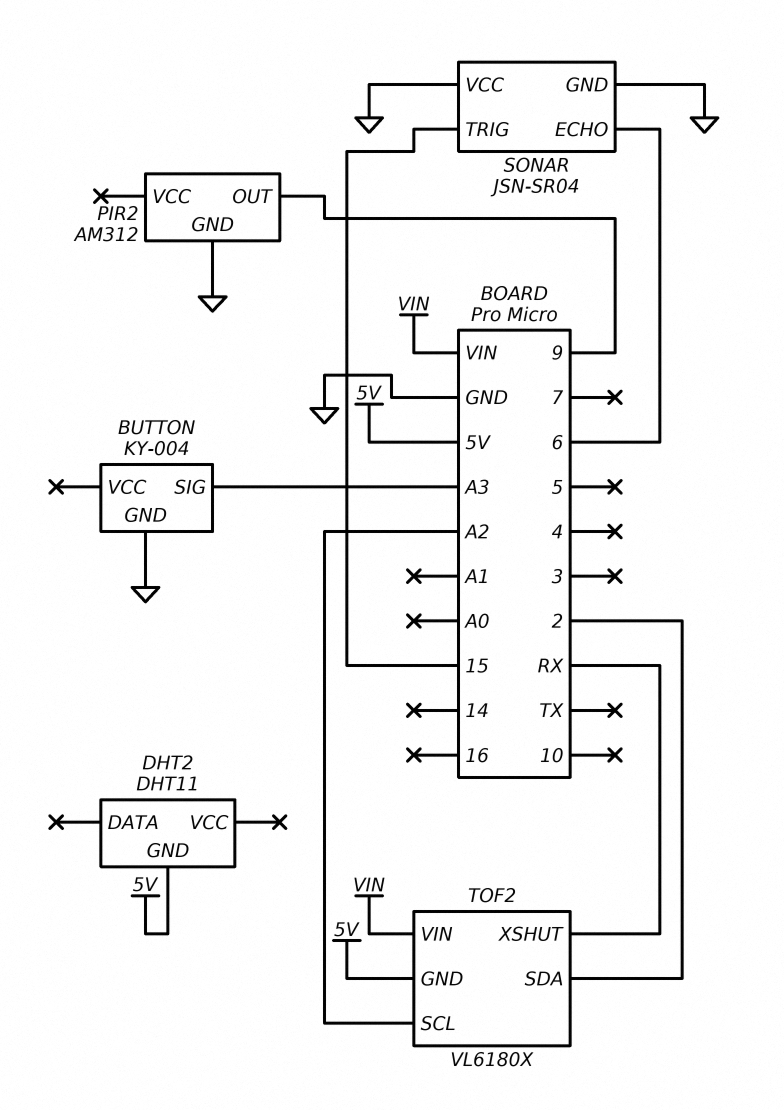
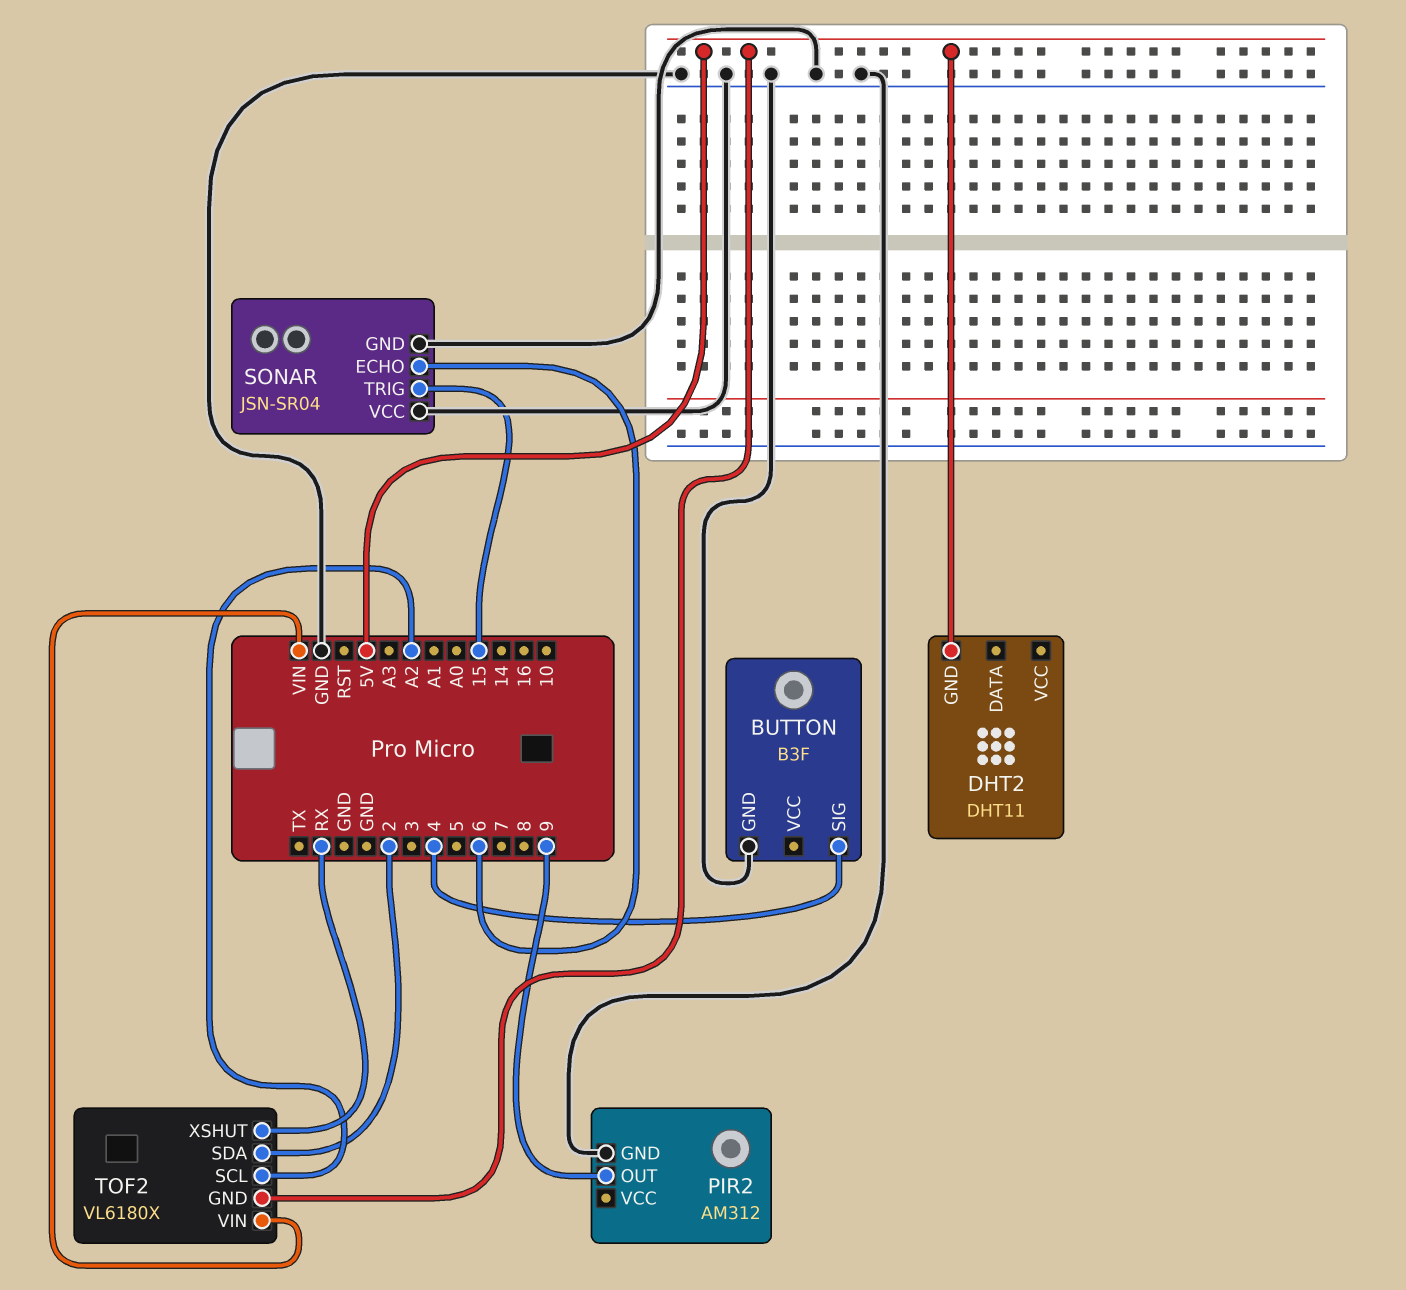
BUTTON: KY-004 -> B3F
BUTTON pin SIG: A3 -> 4

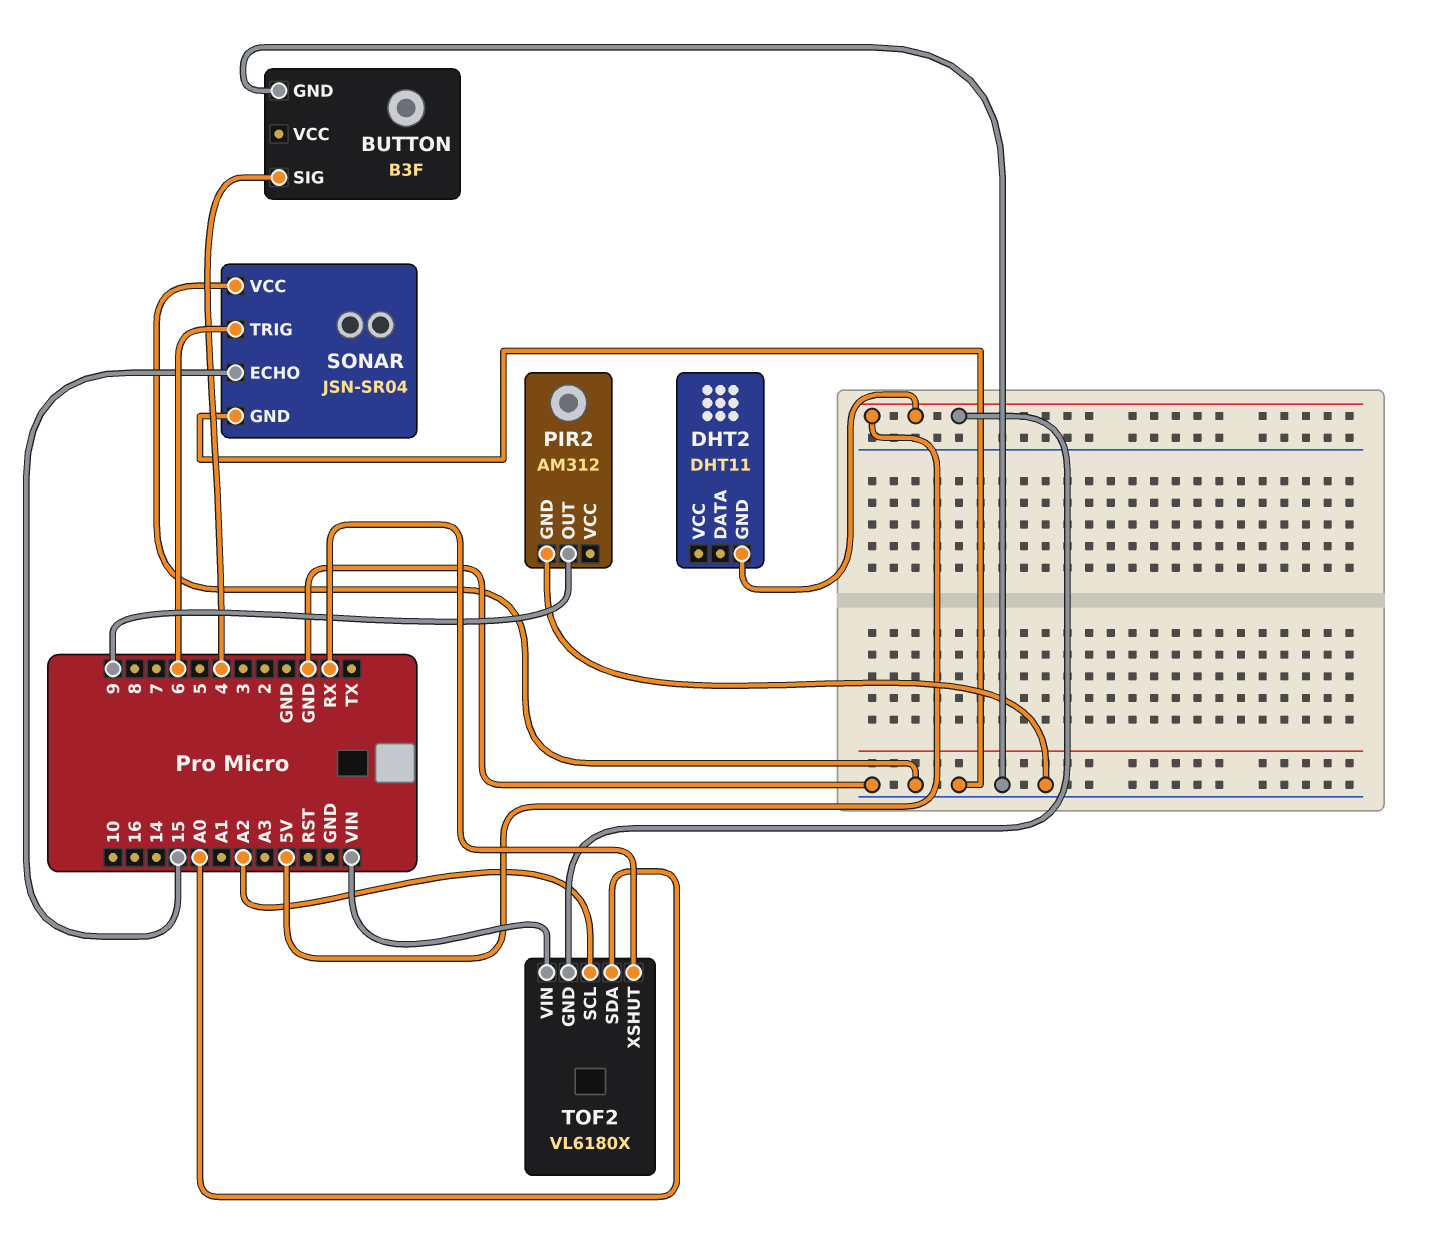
SONAR pin ECHO: 6 -> 15
SONAR pin TRIG: 15 -> 6
TOF2 pin SDA: 2 -> A0

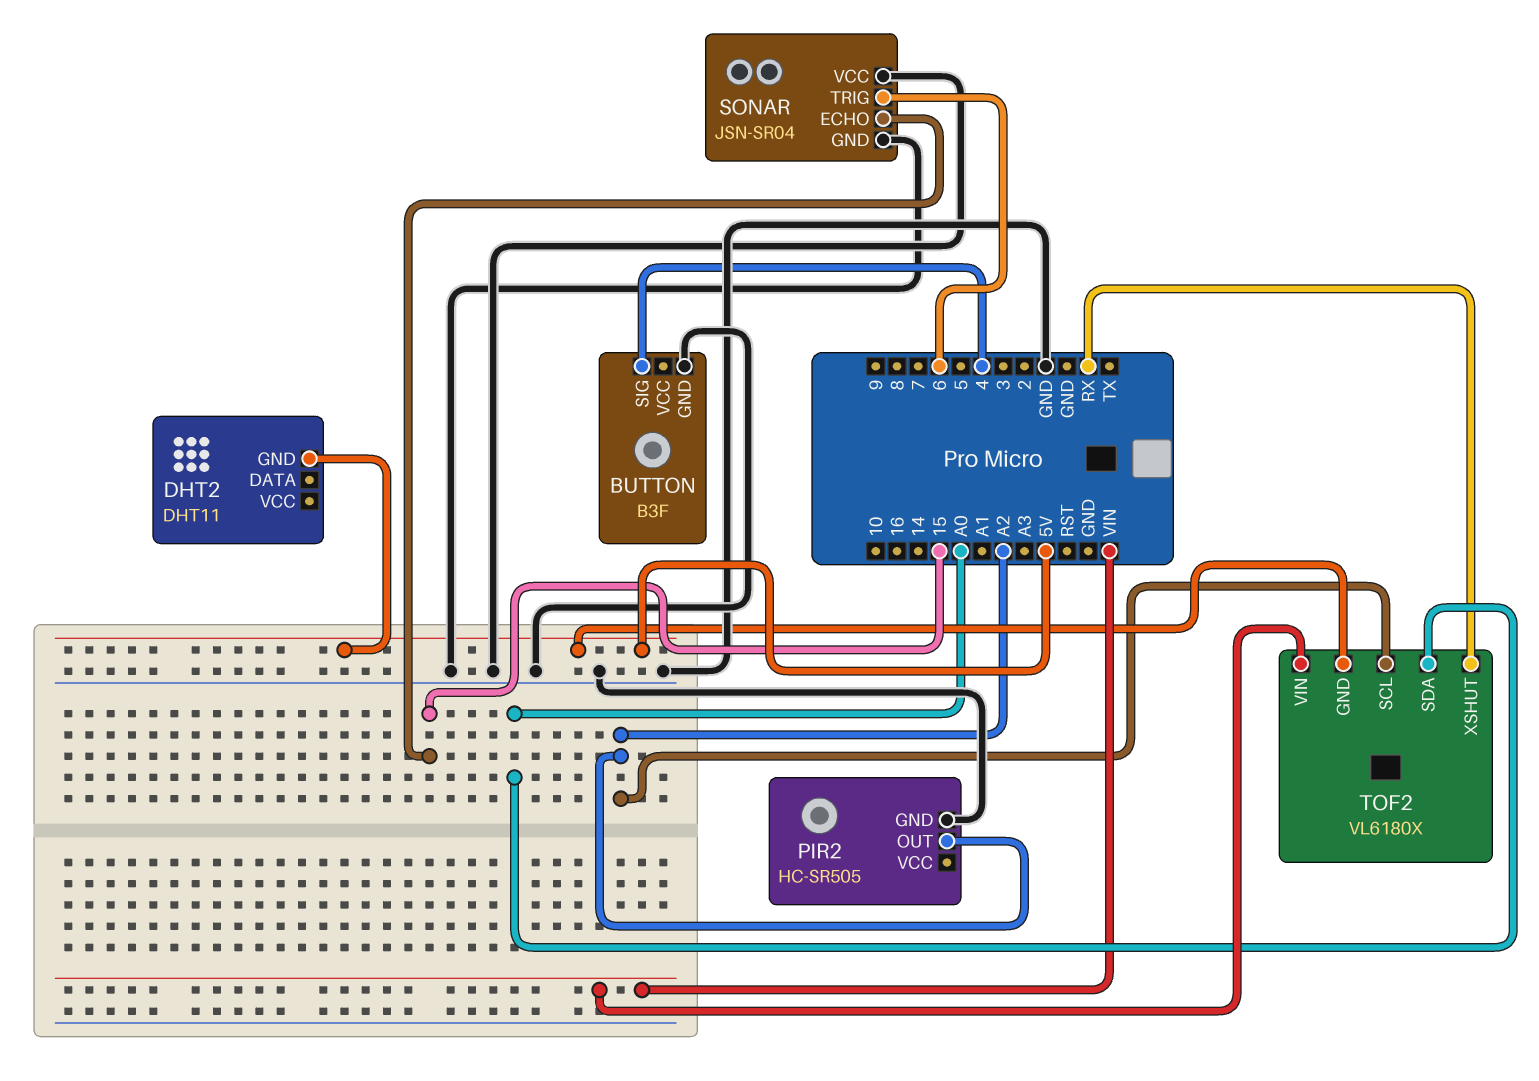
PIR2: AM312 -> HC-SR505
PIR2 pin OUT: 9 -> A2

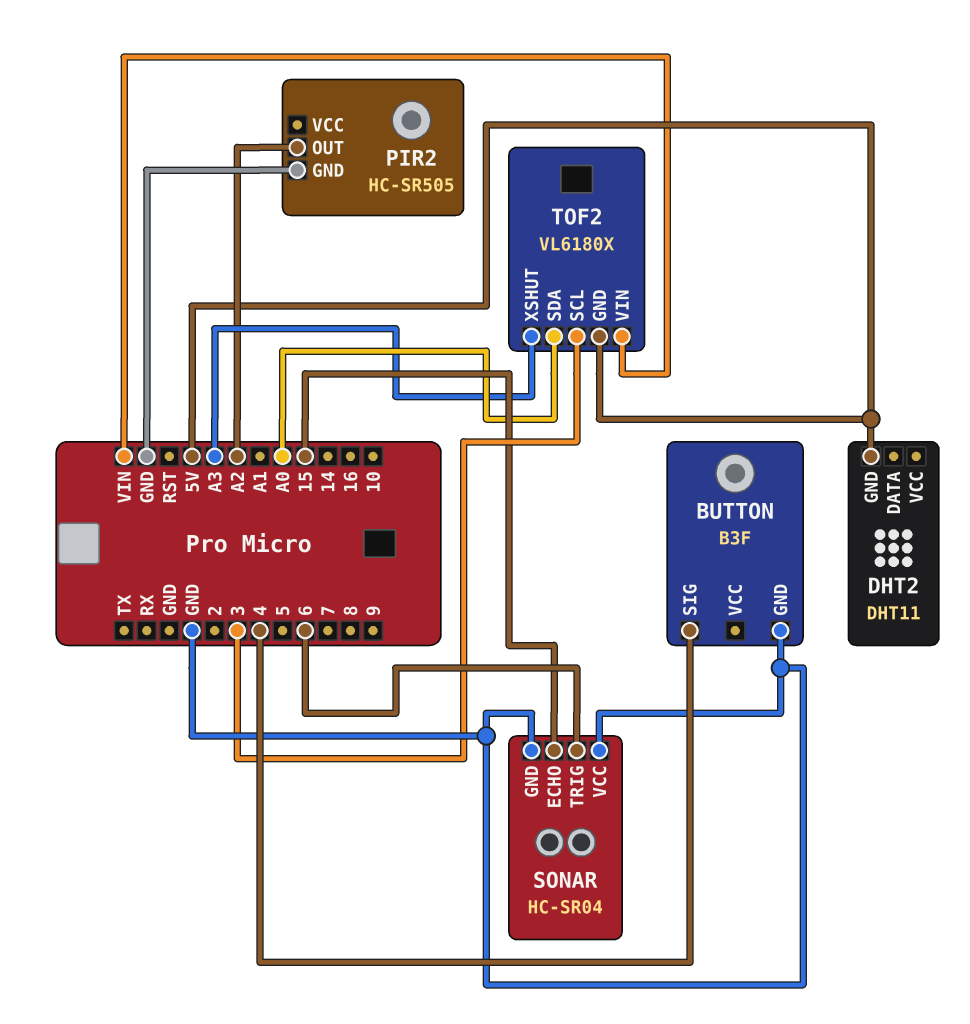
SONAR: JSN-SR04 -> HC-SR04
TOF2 pin SCL: A2 -> 3
TOF2 pin XSHUT: RX -> A3

